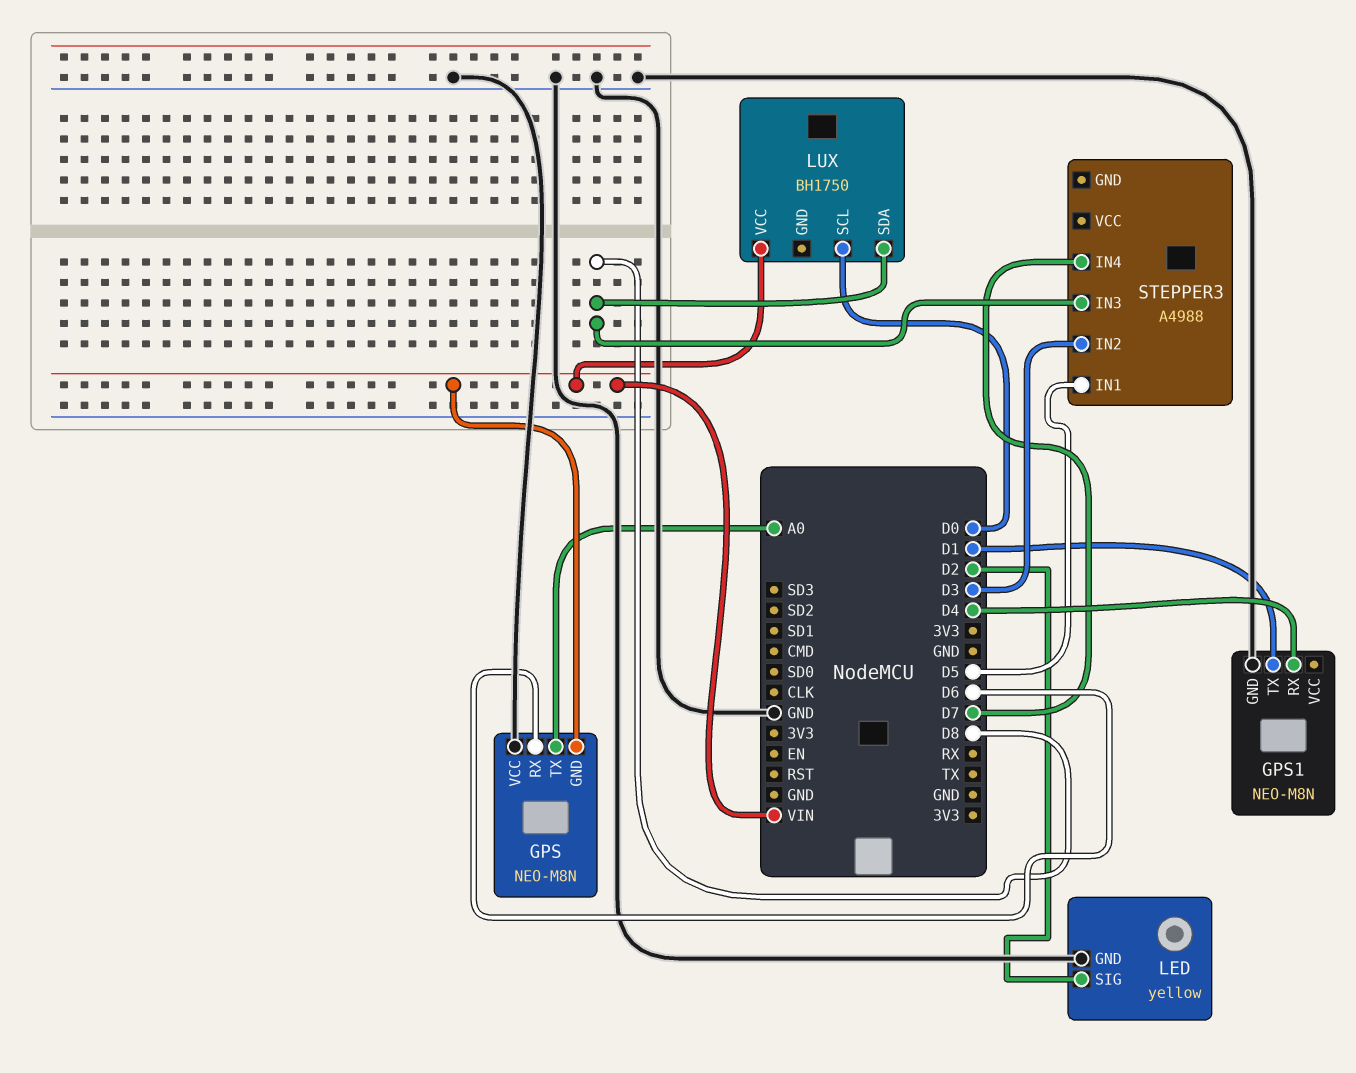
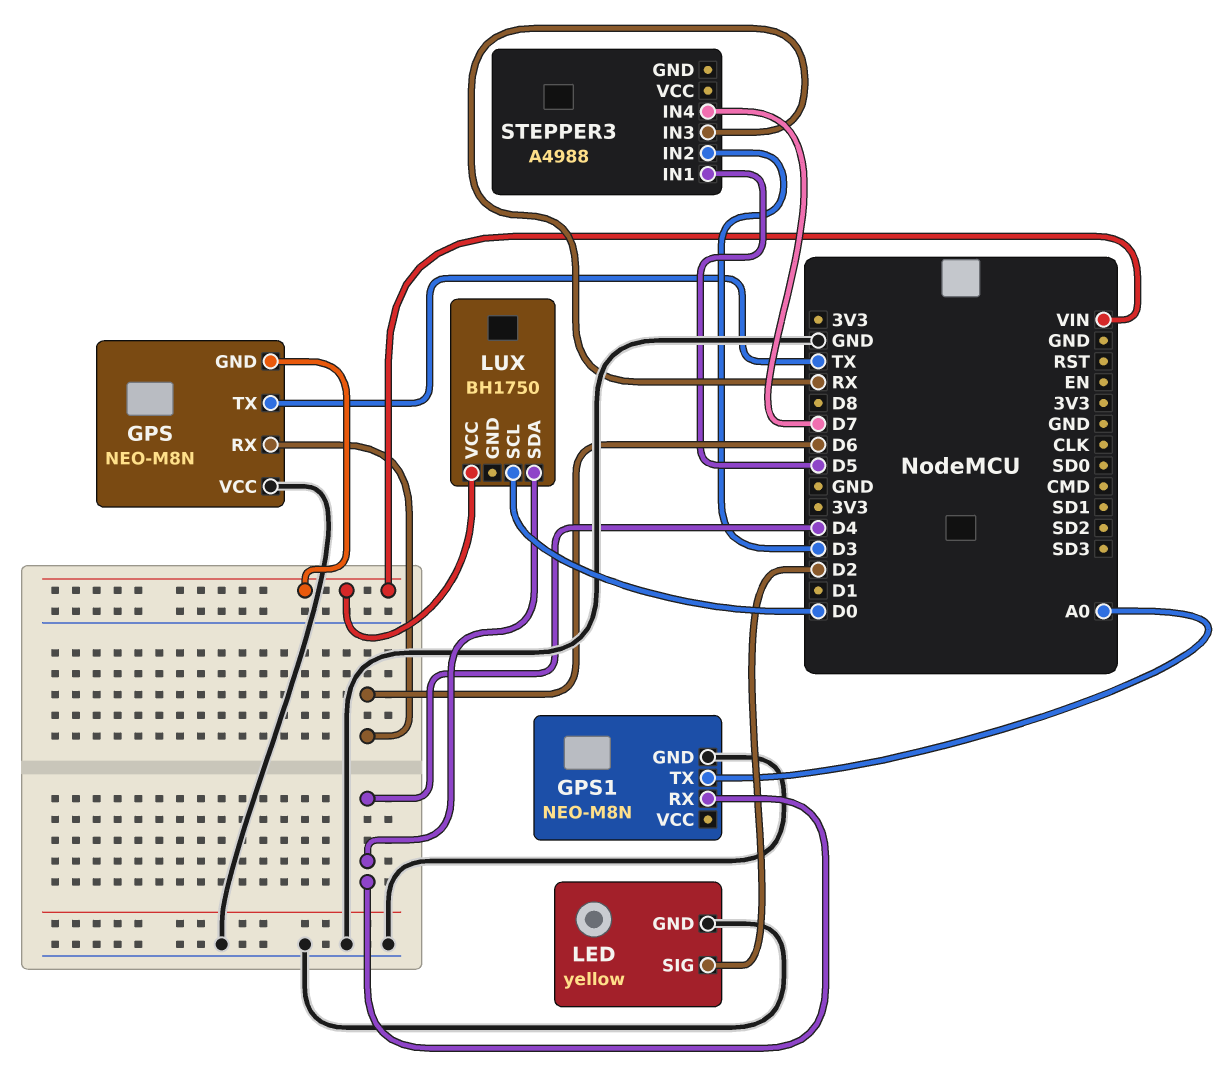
GPS pin TX: A0 -> TX
GPS1 pin TX: D1 -> A0
LUX pin SDA: D8 -> D4
STEPPER3 pin IN3: D8 -> RX

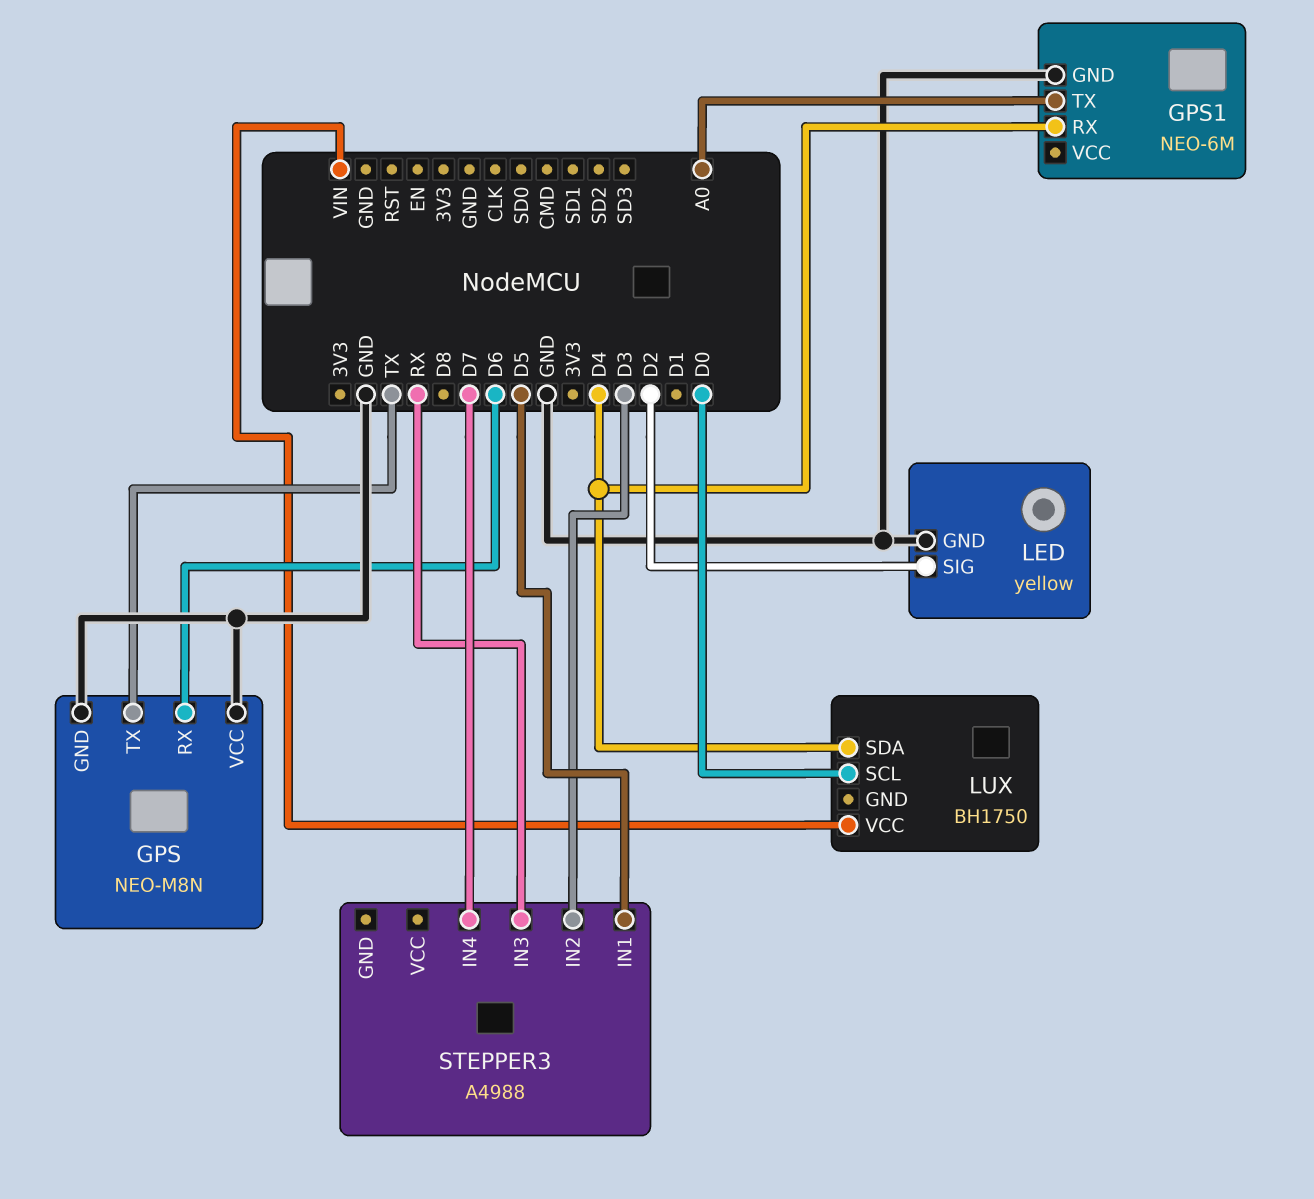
GPS pin GND: VIN -> GND
GPS1: NEO-M8N -> NEO-6M

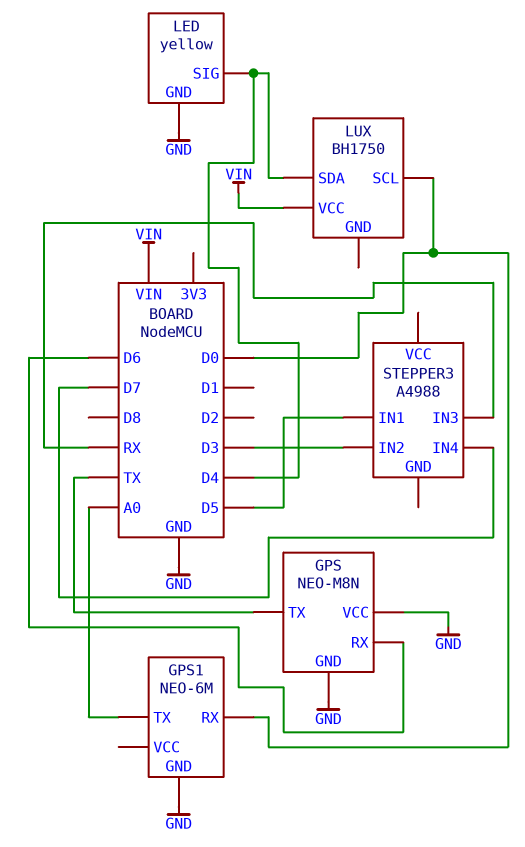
GPS1 pin RX: D4 -> D0
LED pin SIG: D2 -> D4

